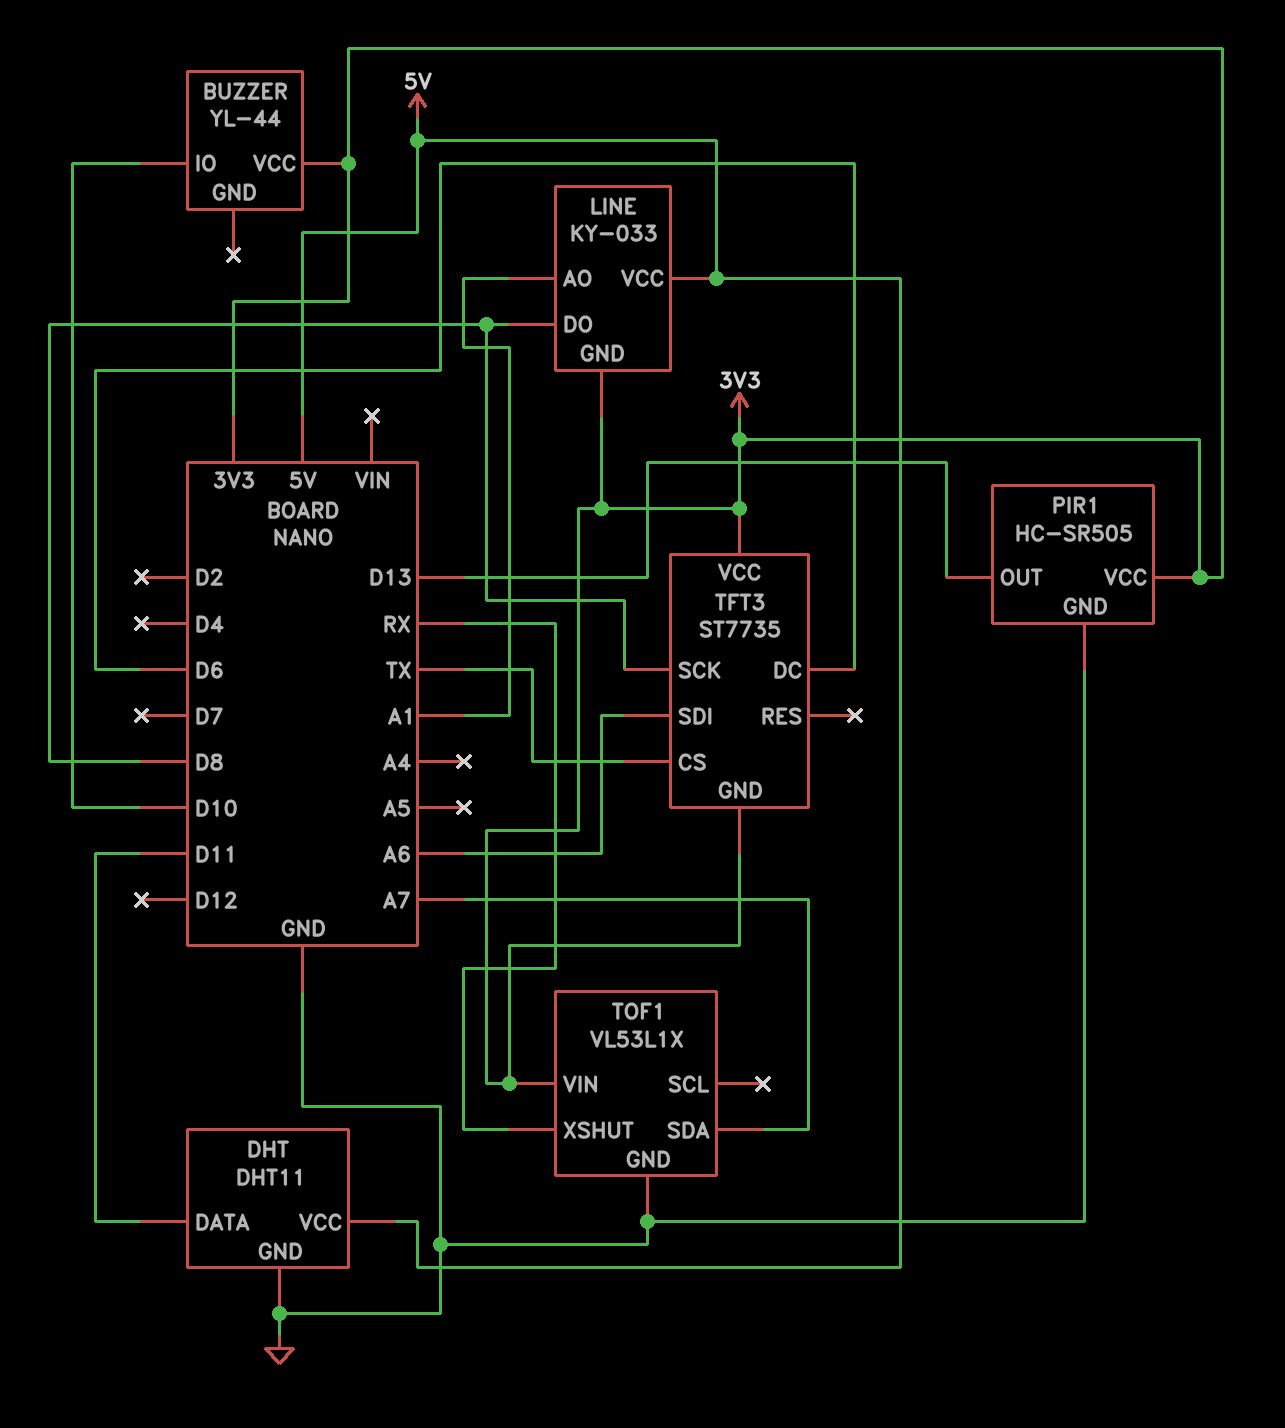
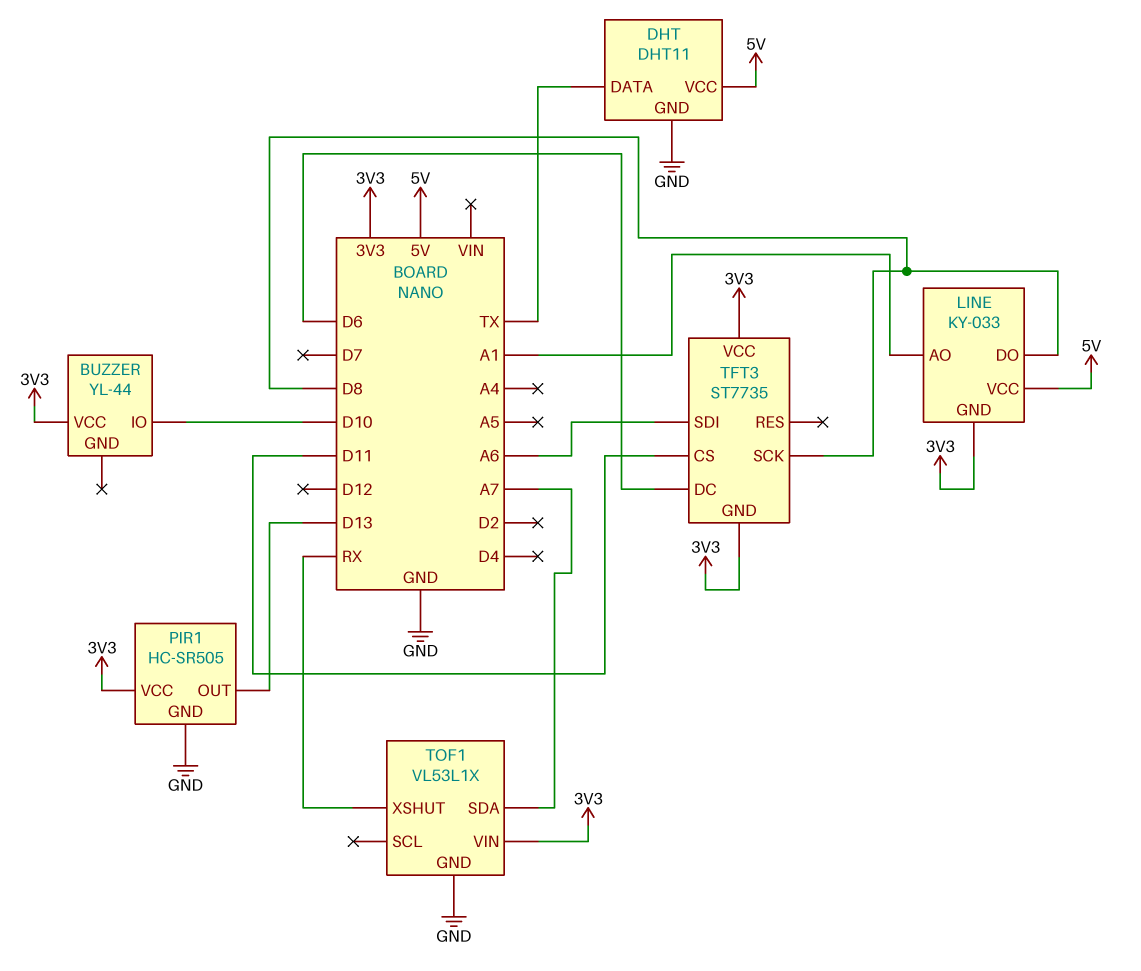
DHT pin DATA: D11 -> TX
TFT3 pin CS: TX -> D11

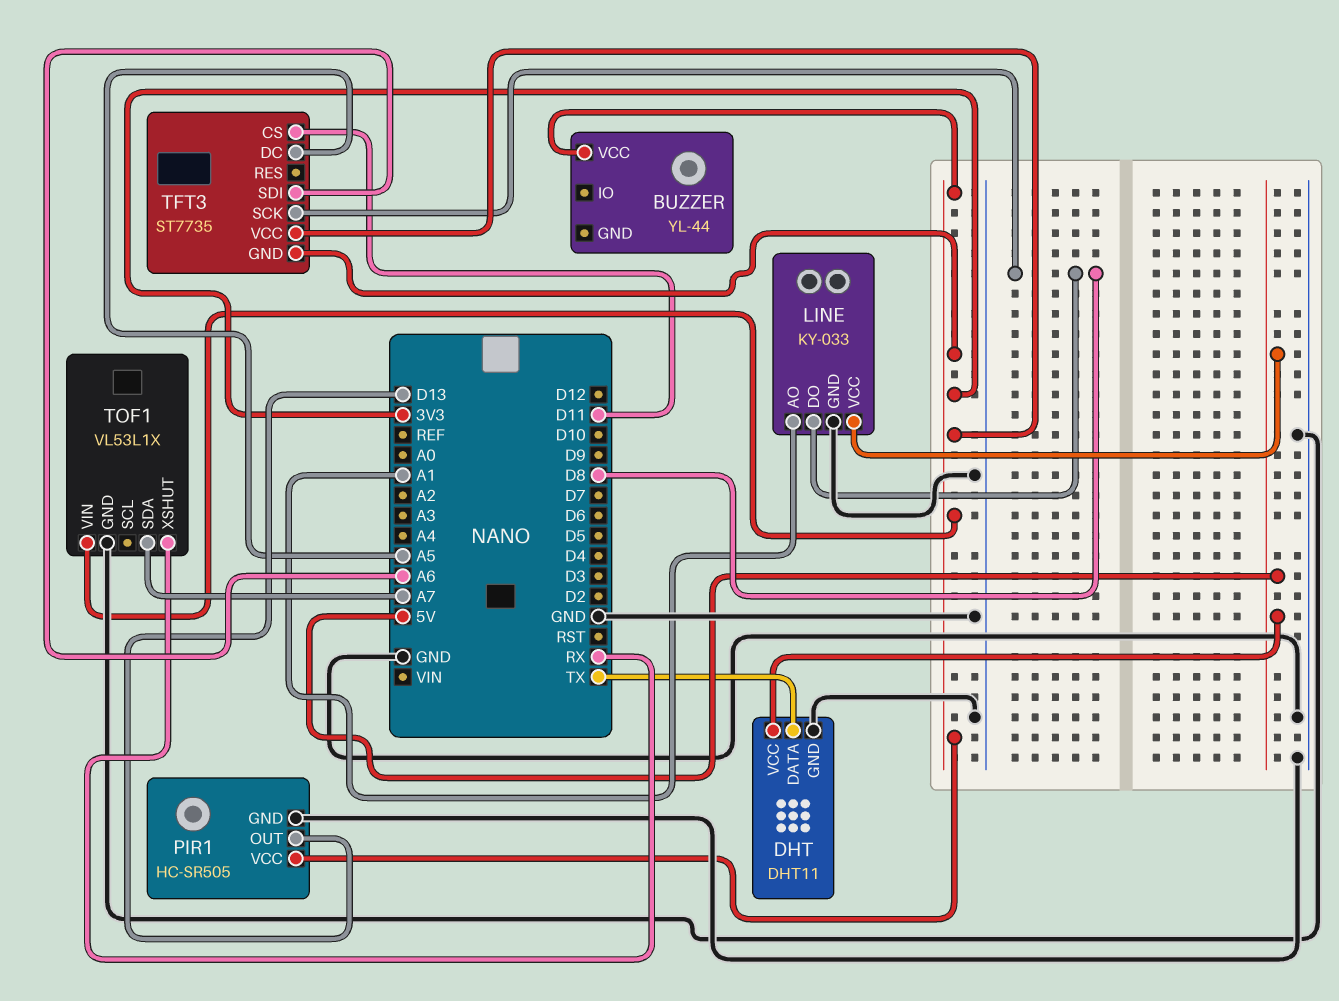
BUZZER pin IO: D10 -> none
LINE pin GND: 3V3 -> GND
TFT3 pin DC: D6 -> A5

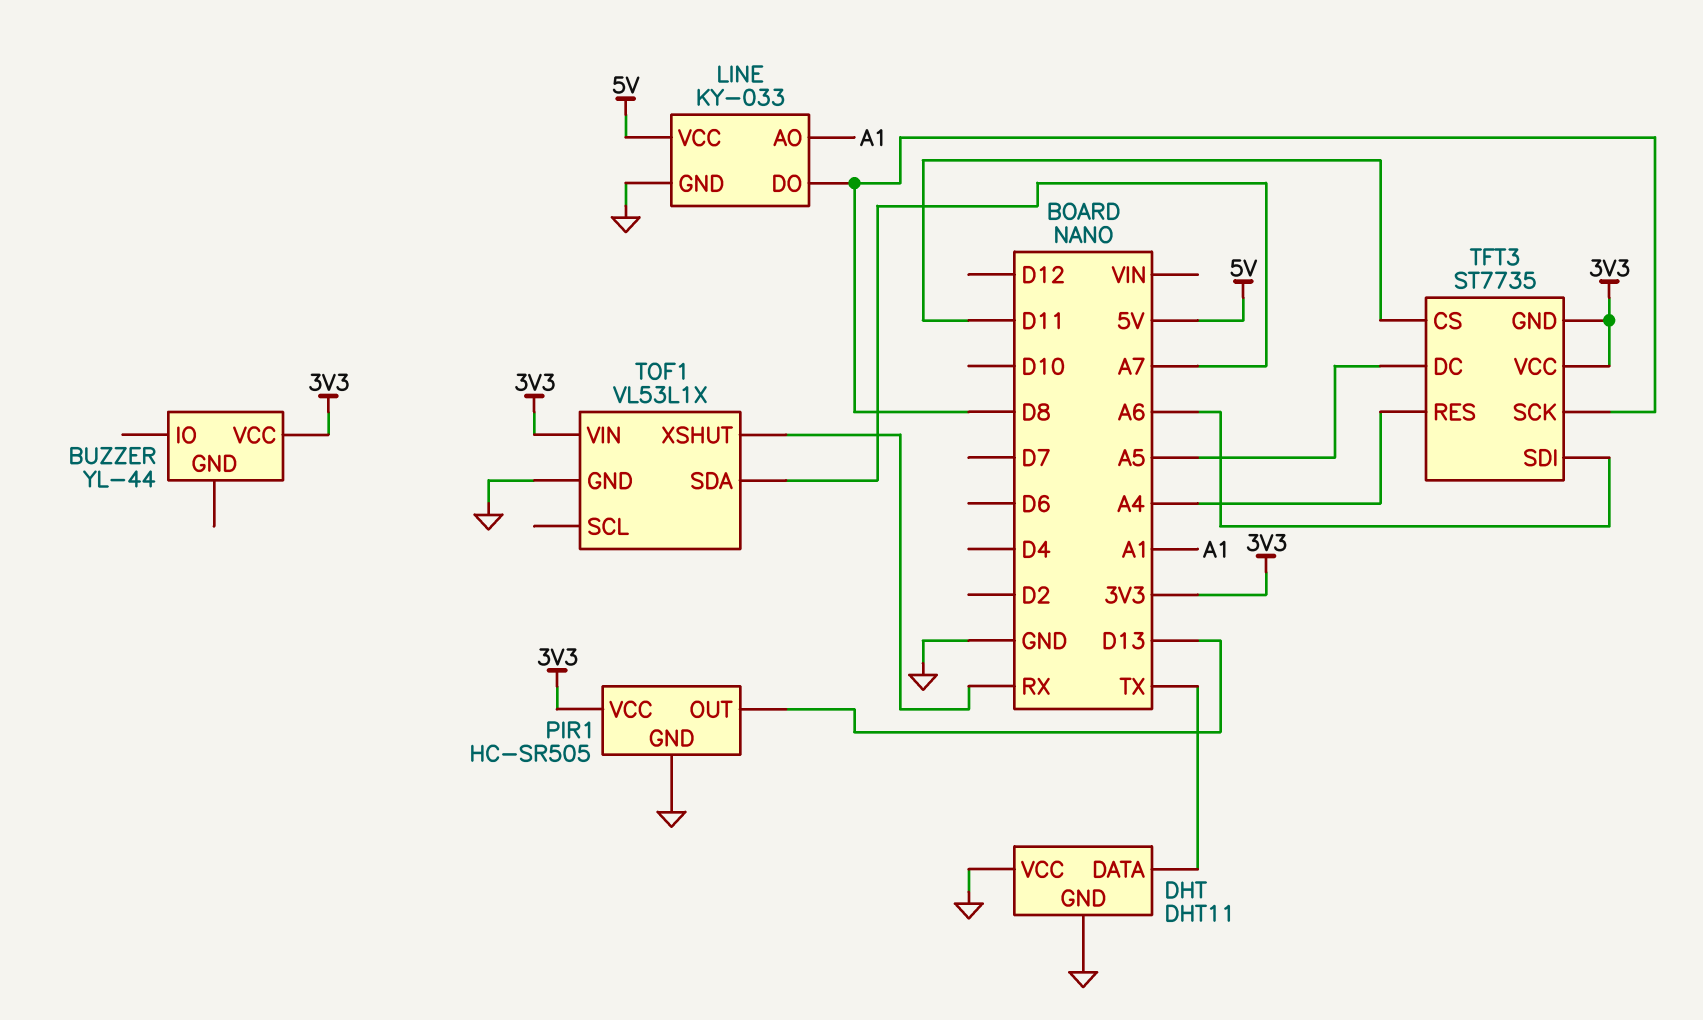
DHT pin VCC: 5V -> GND
TFT3 pin RES: none -> A4

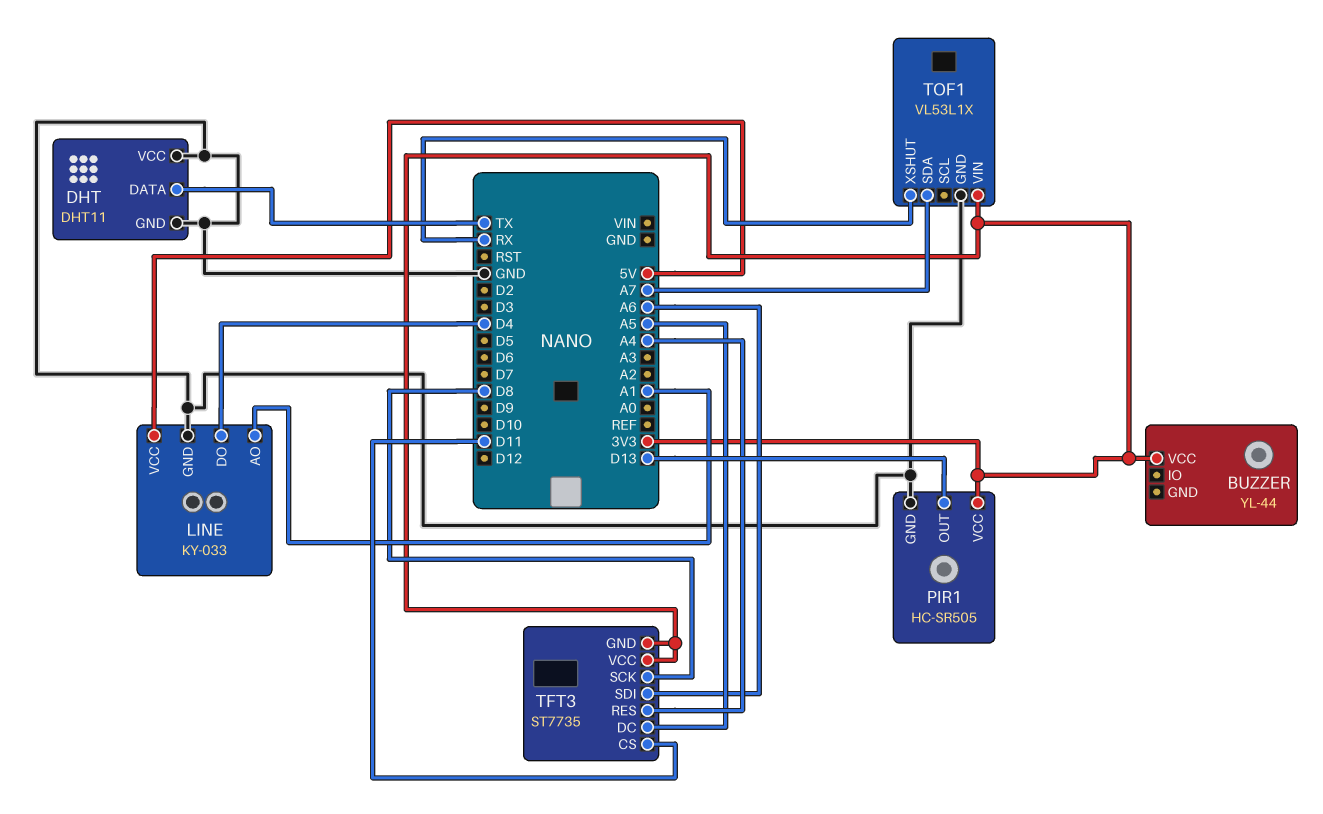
LINE pin DO: D8 -> D4

